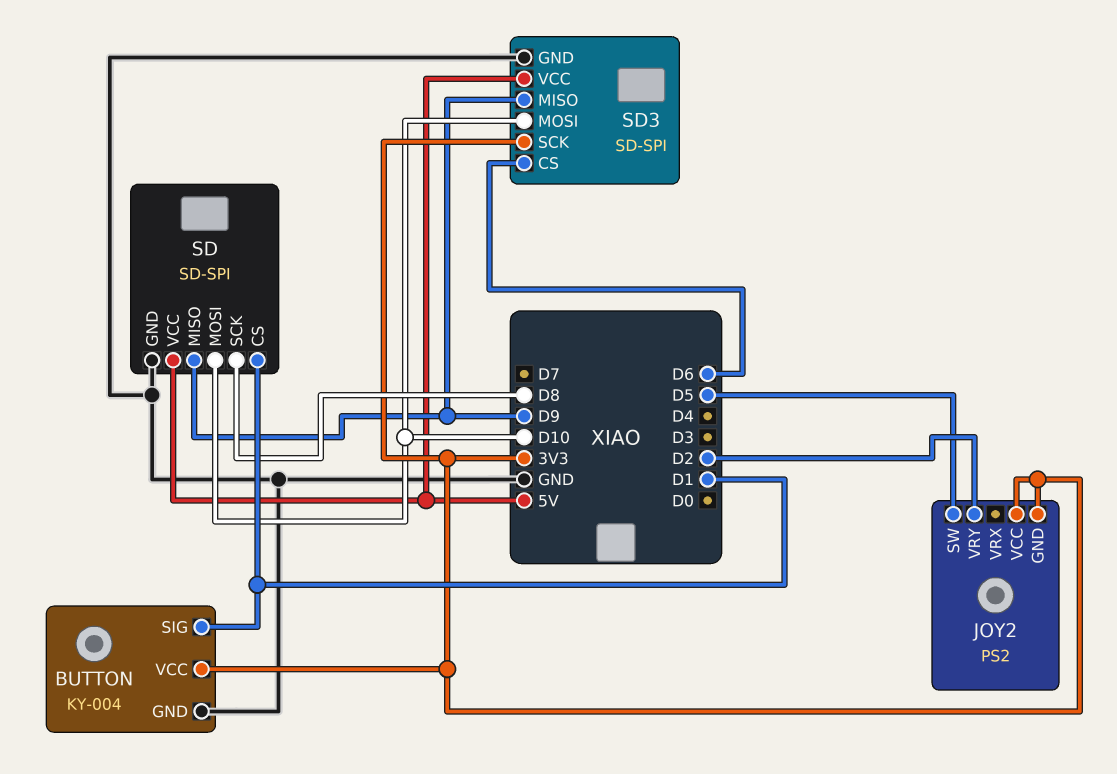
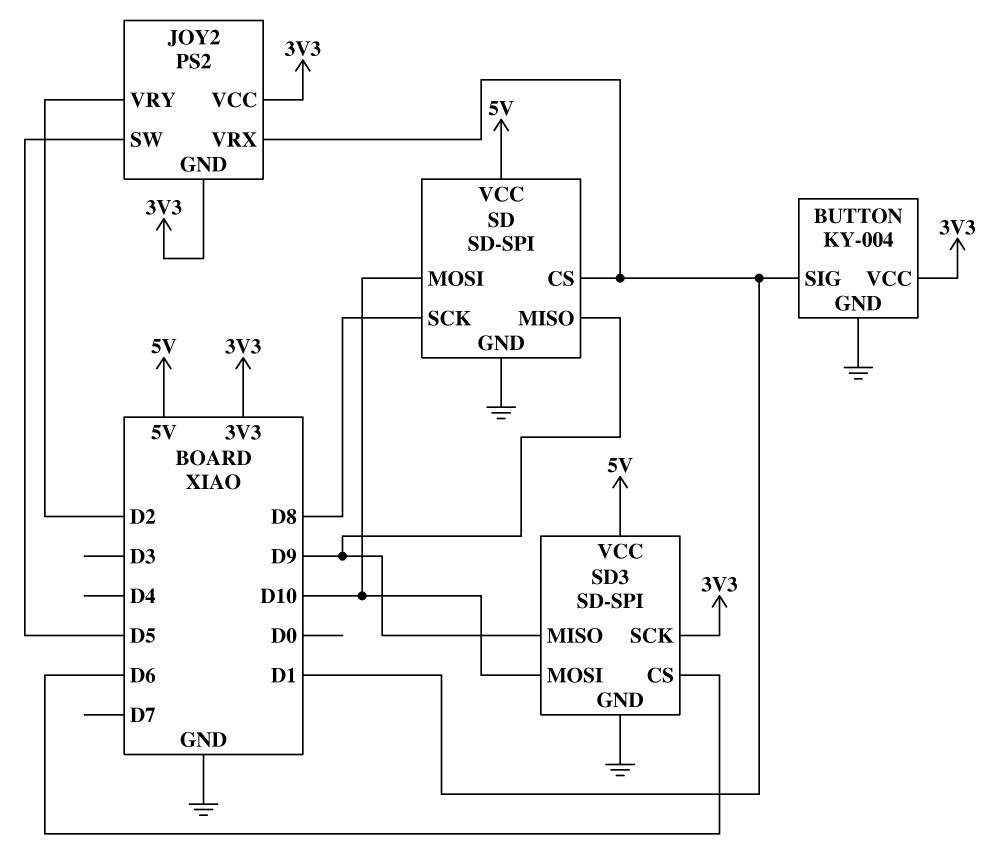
JOY2 pin VRX: none -> D1

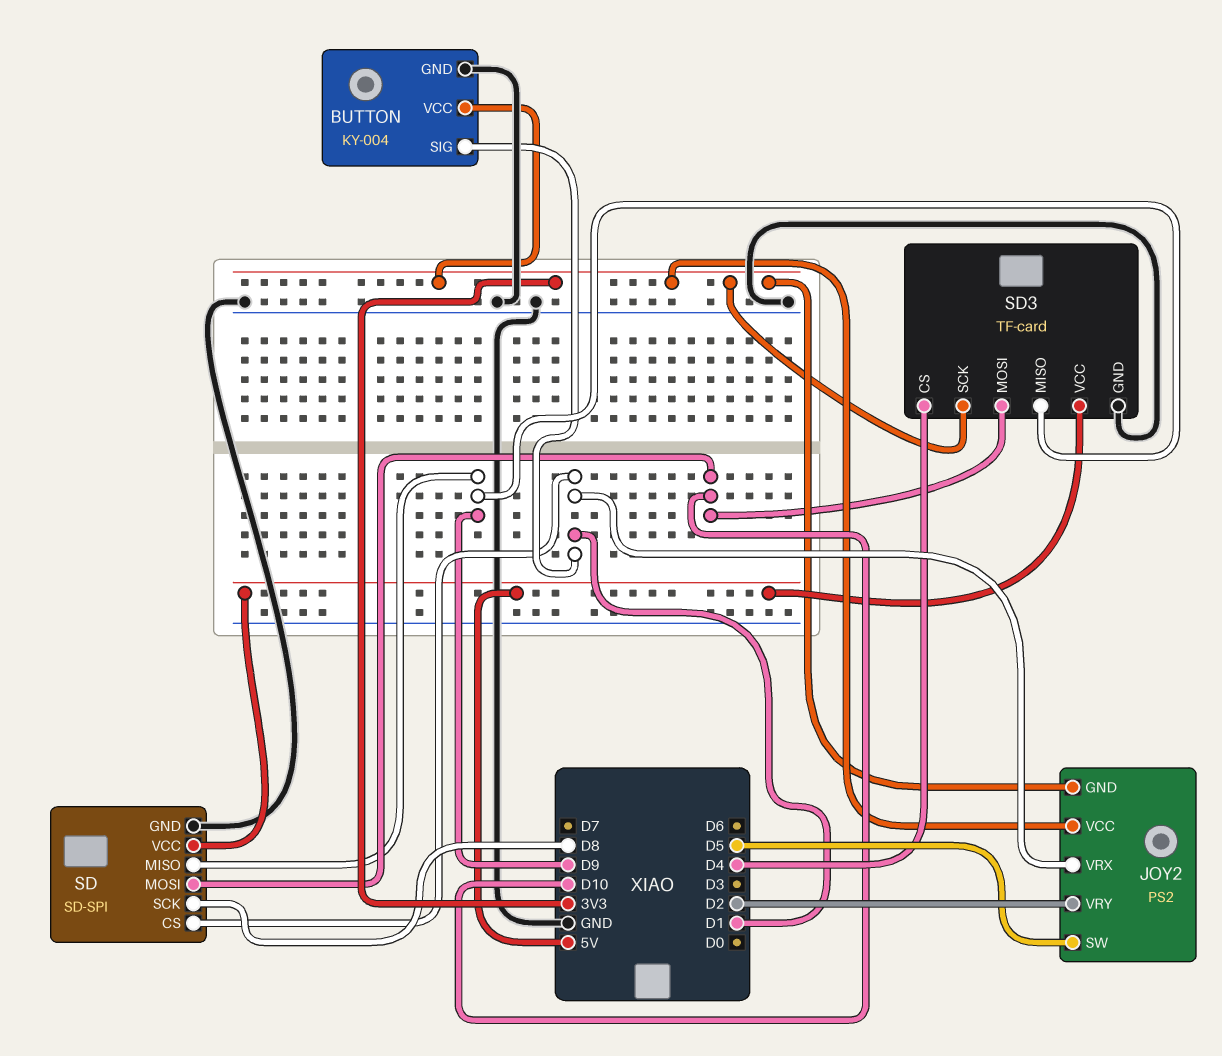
SD3: SD-SPI -> TF-card
SD3 pin CS: D6 -> D4

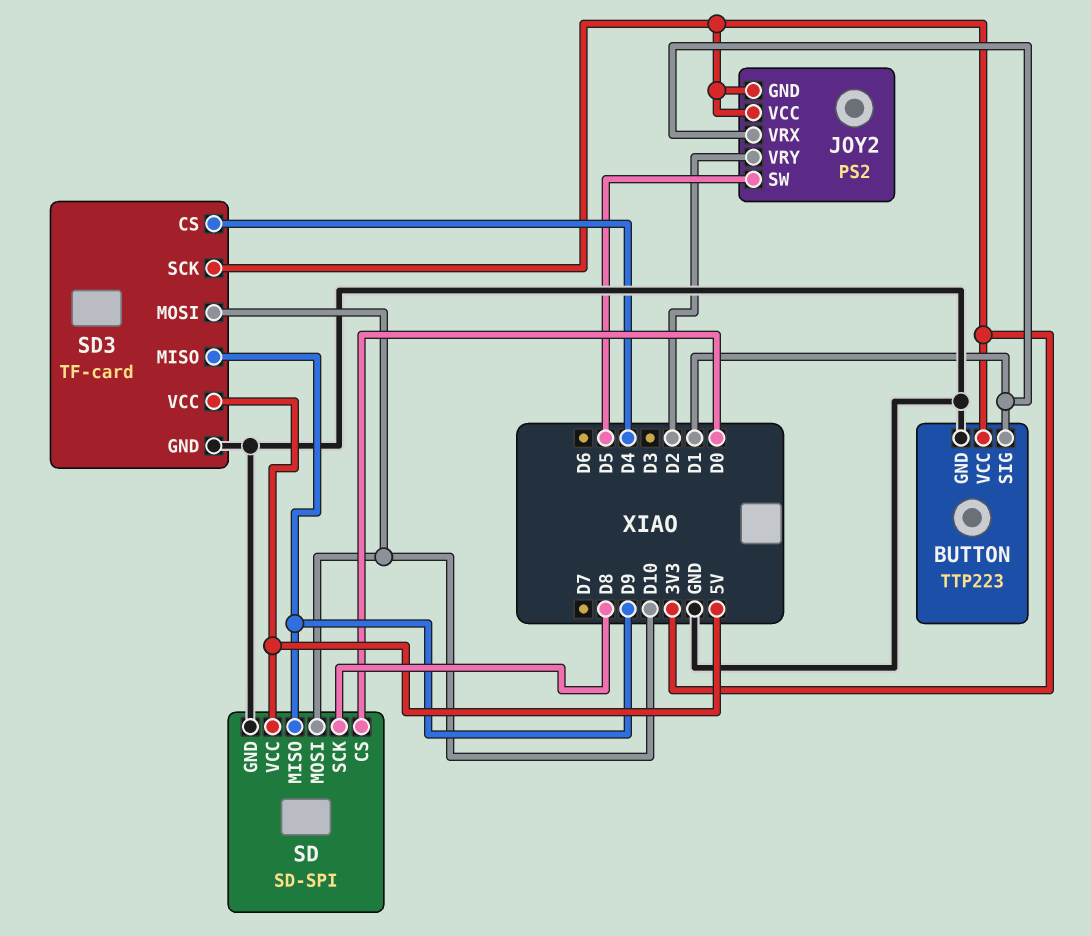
BUTTON: KY-004 -> TTP223
SD pin CS: D1 -> D0

